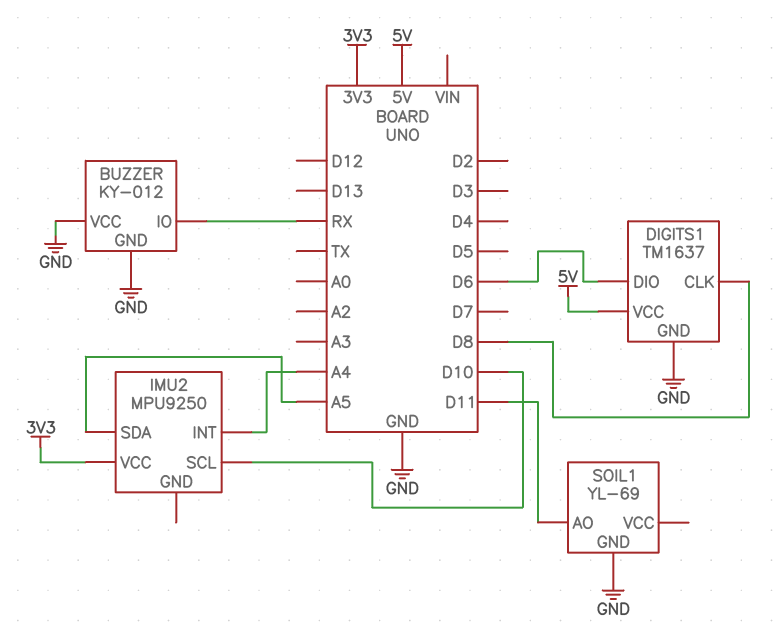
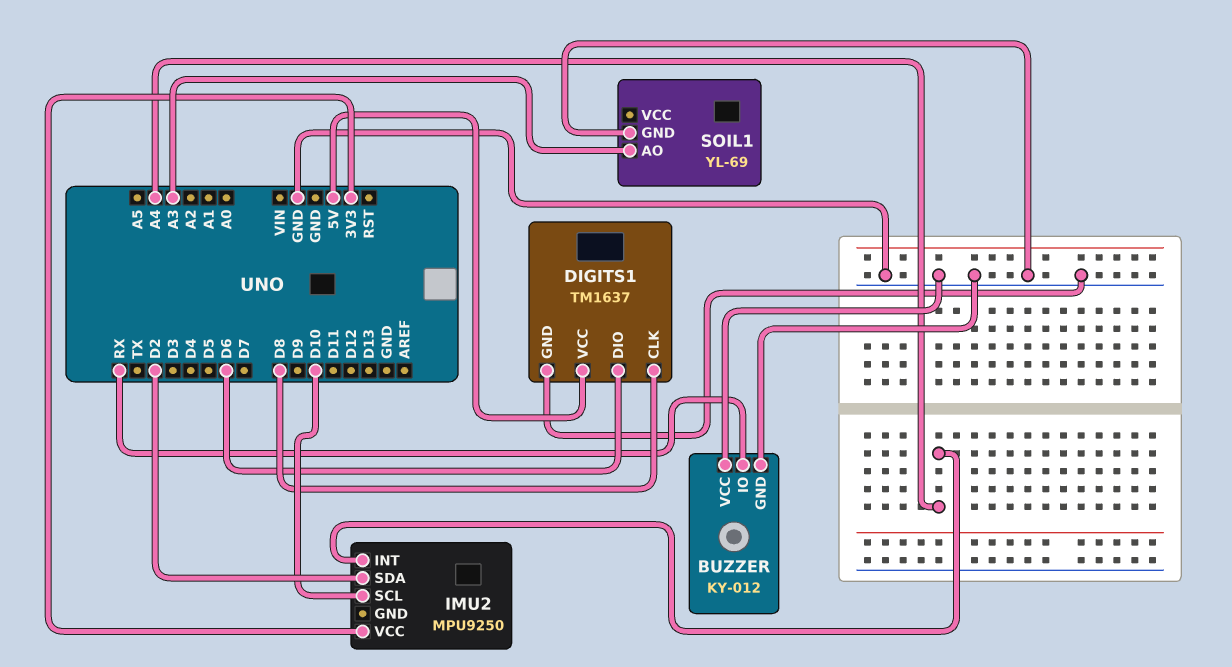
IMU2 pin SDA: A5 -> D2
SOIL1 pin AO: D11 -> A3

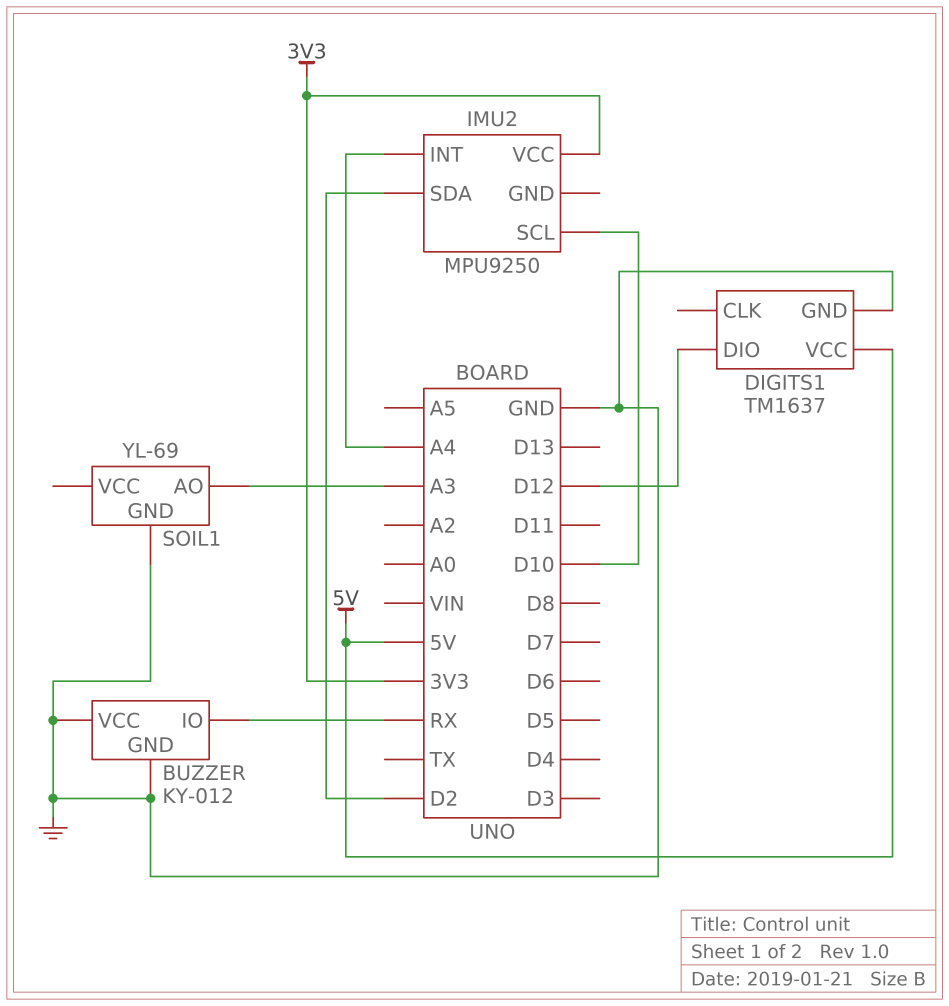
DIGITS1 pin CLK: D8 -> none
DIGITS1 pin DIO: D6 -> D12

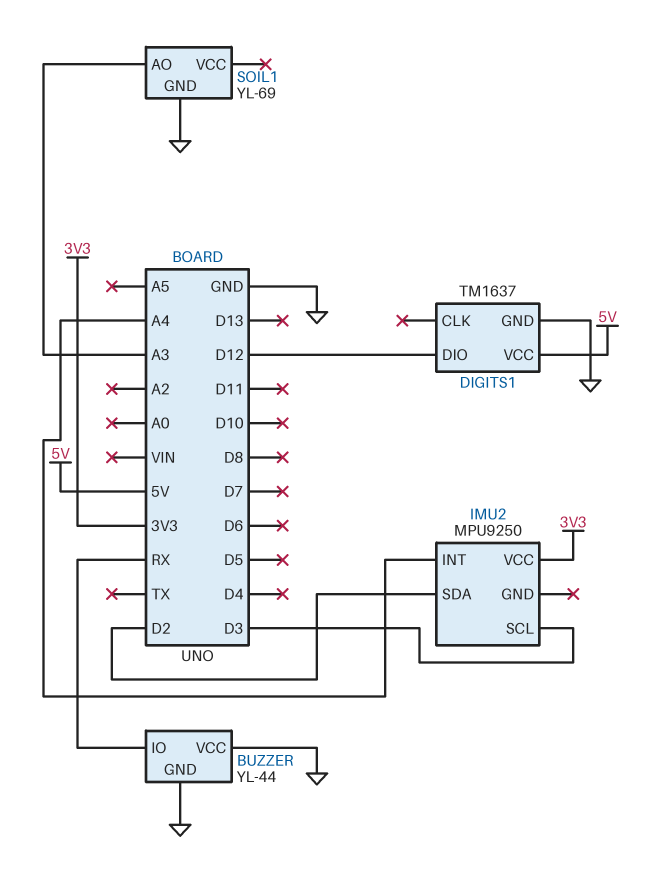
BUZZER: KY-012 -> YL-44
IMU2 pin SCL: D10 -> D3

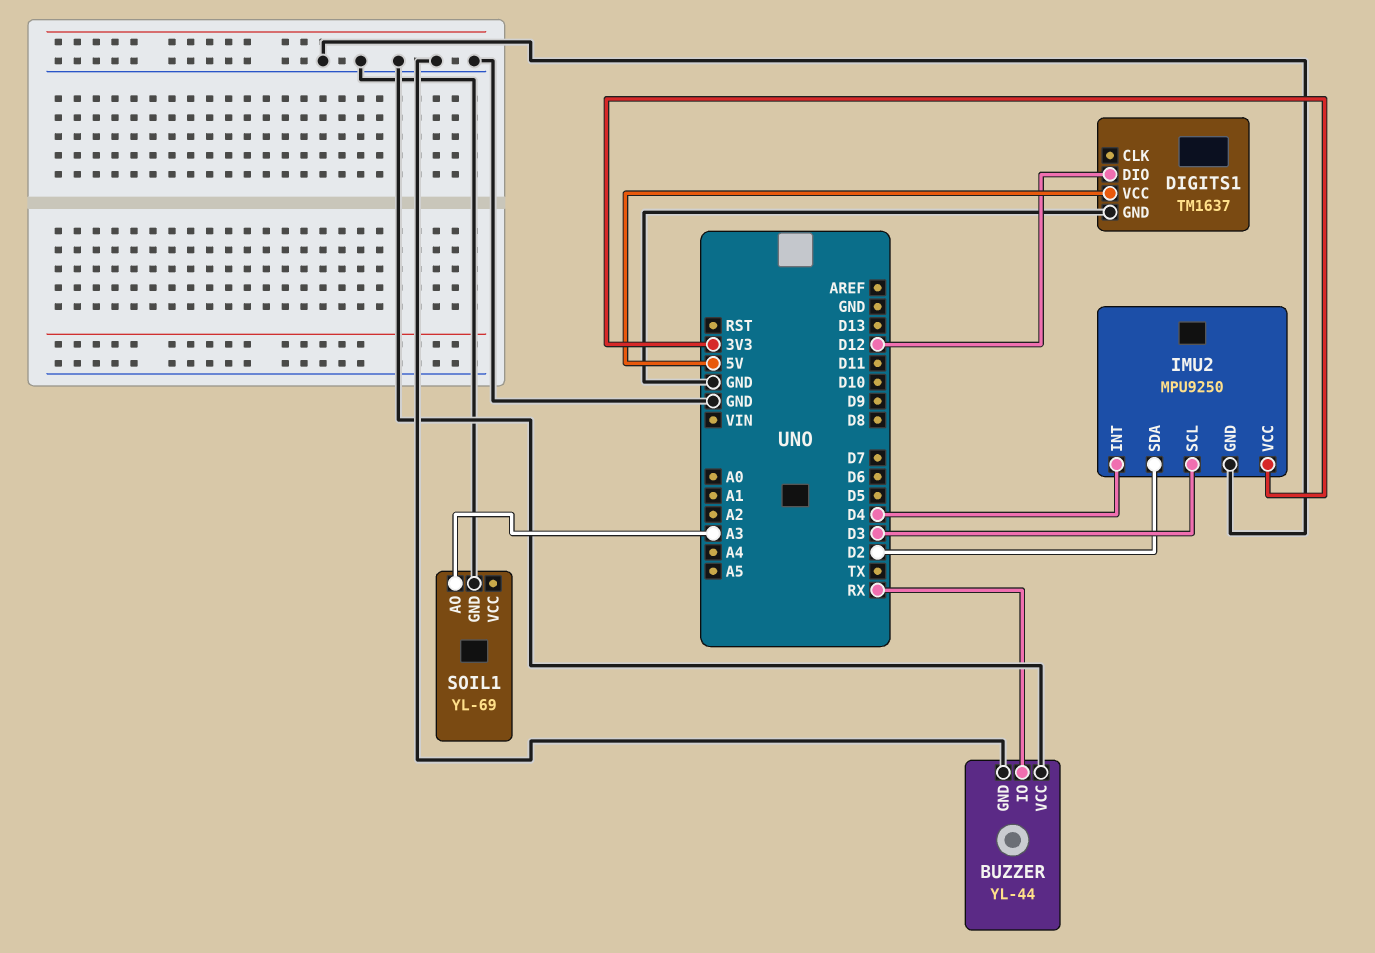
IMU2 pin GND: none -> GND
IMU2 pin INT: A4 -> D4

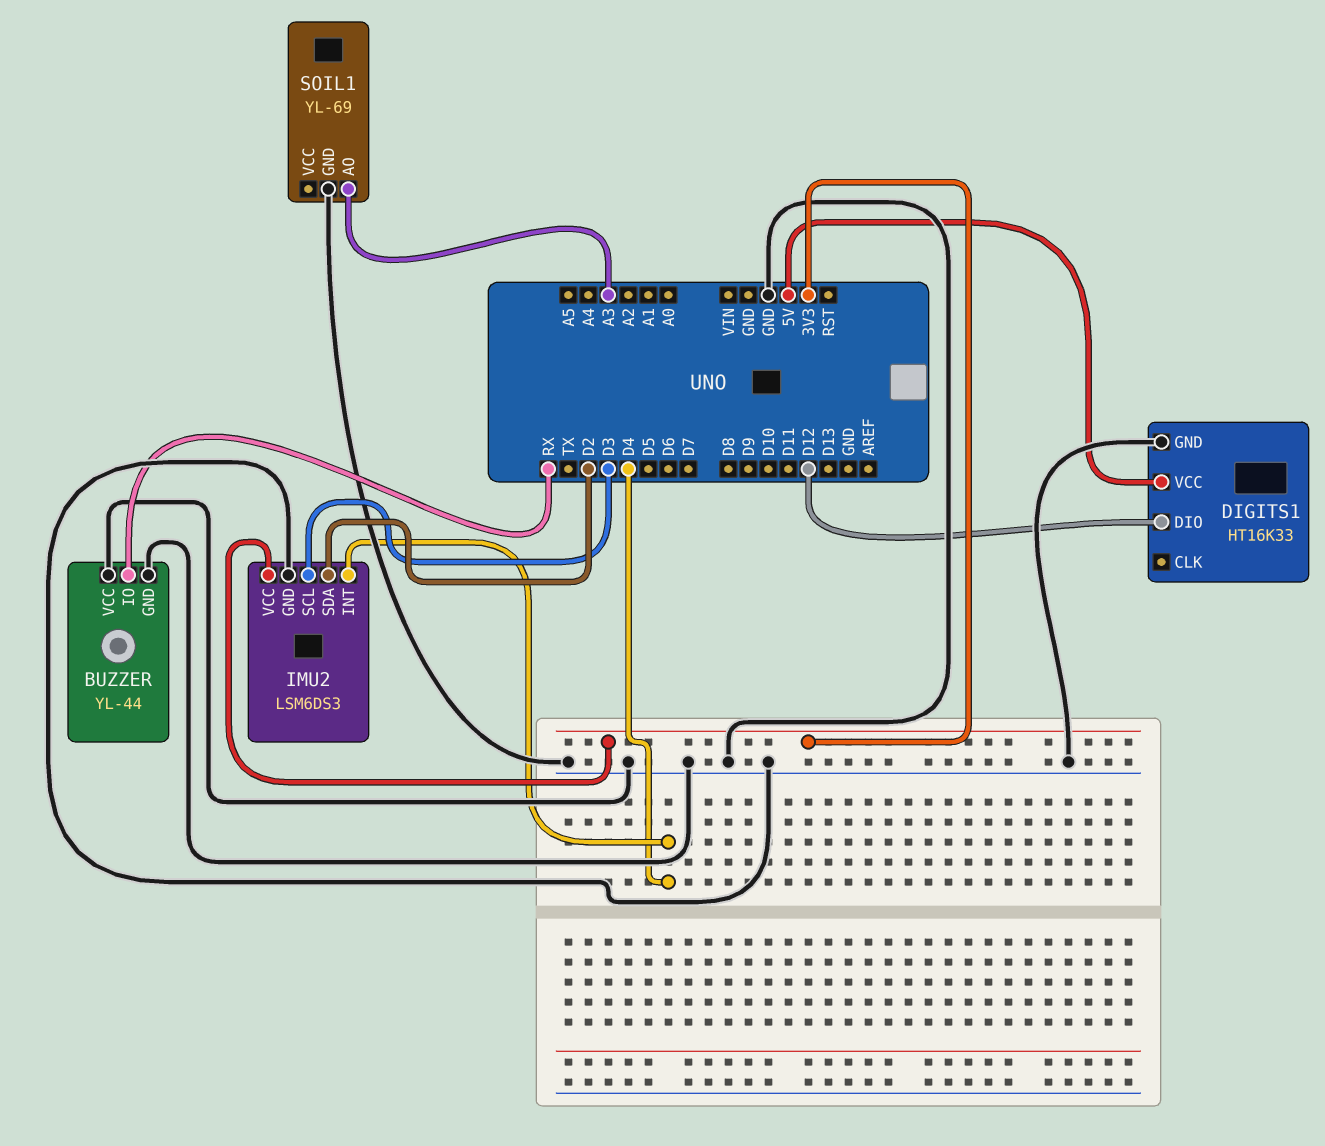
DIGITS1: TM1637 -> HT16K33
IMU2: MPU9250 -> LSM6DS3

